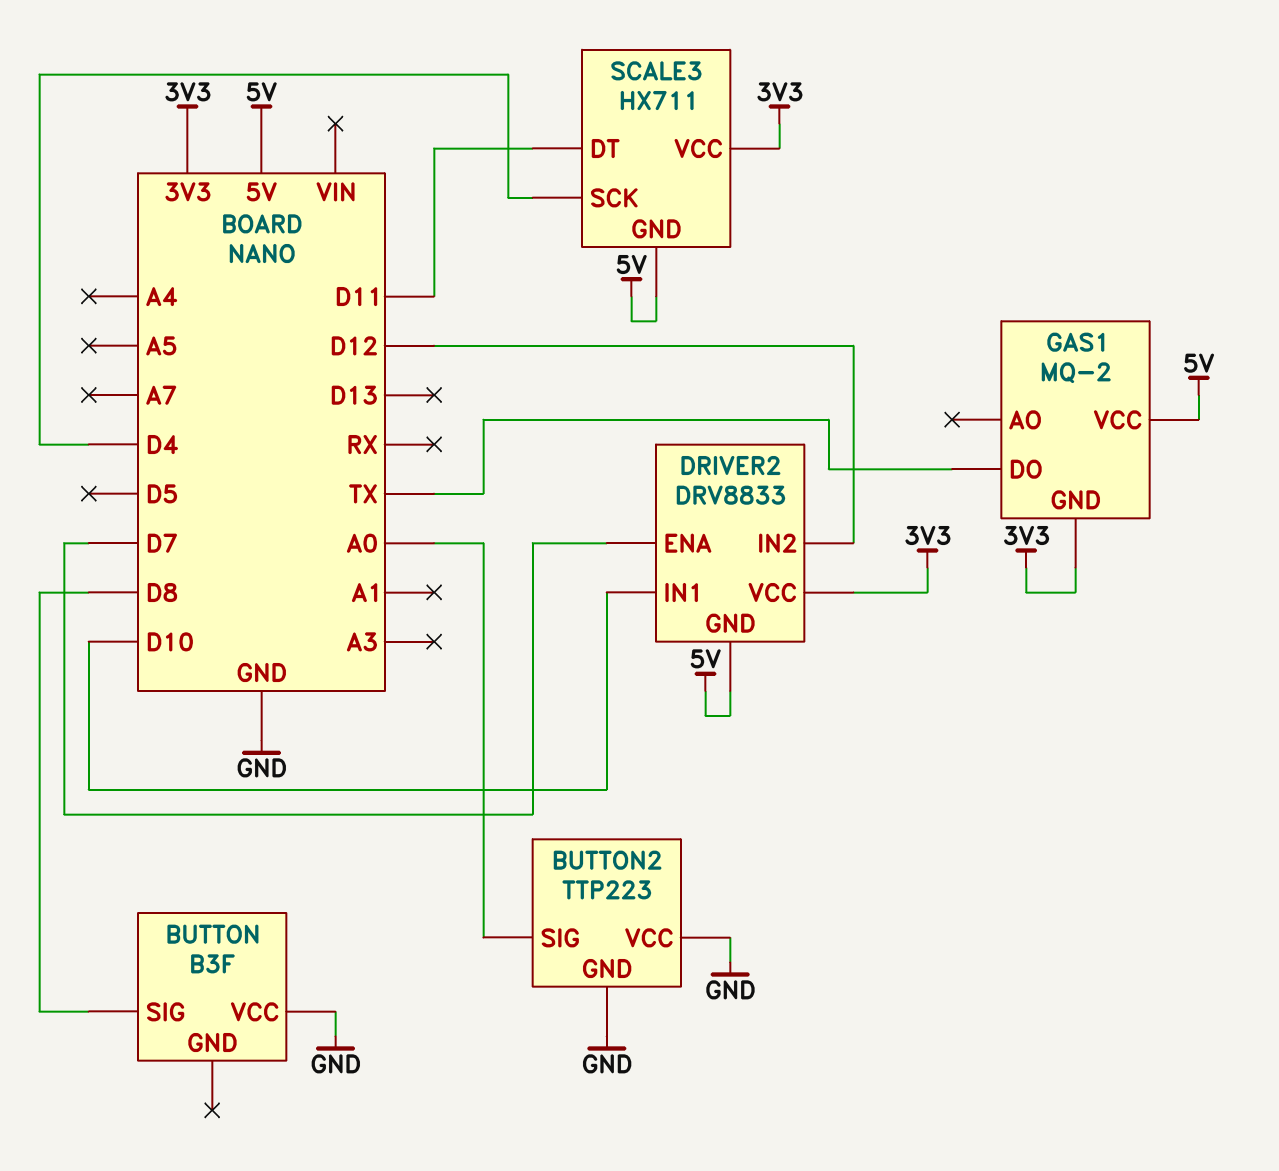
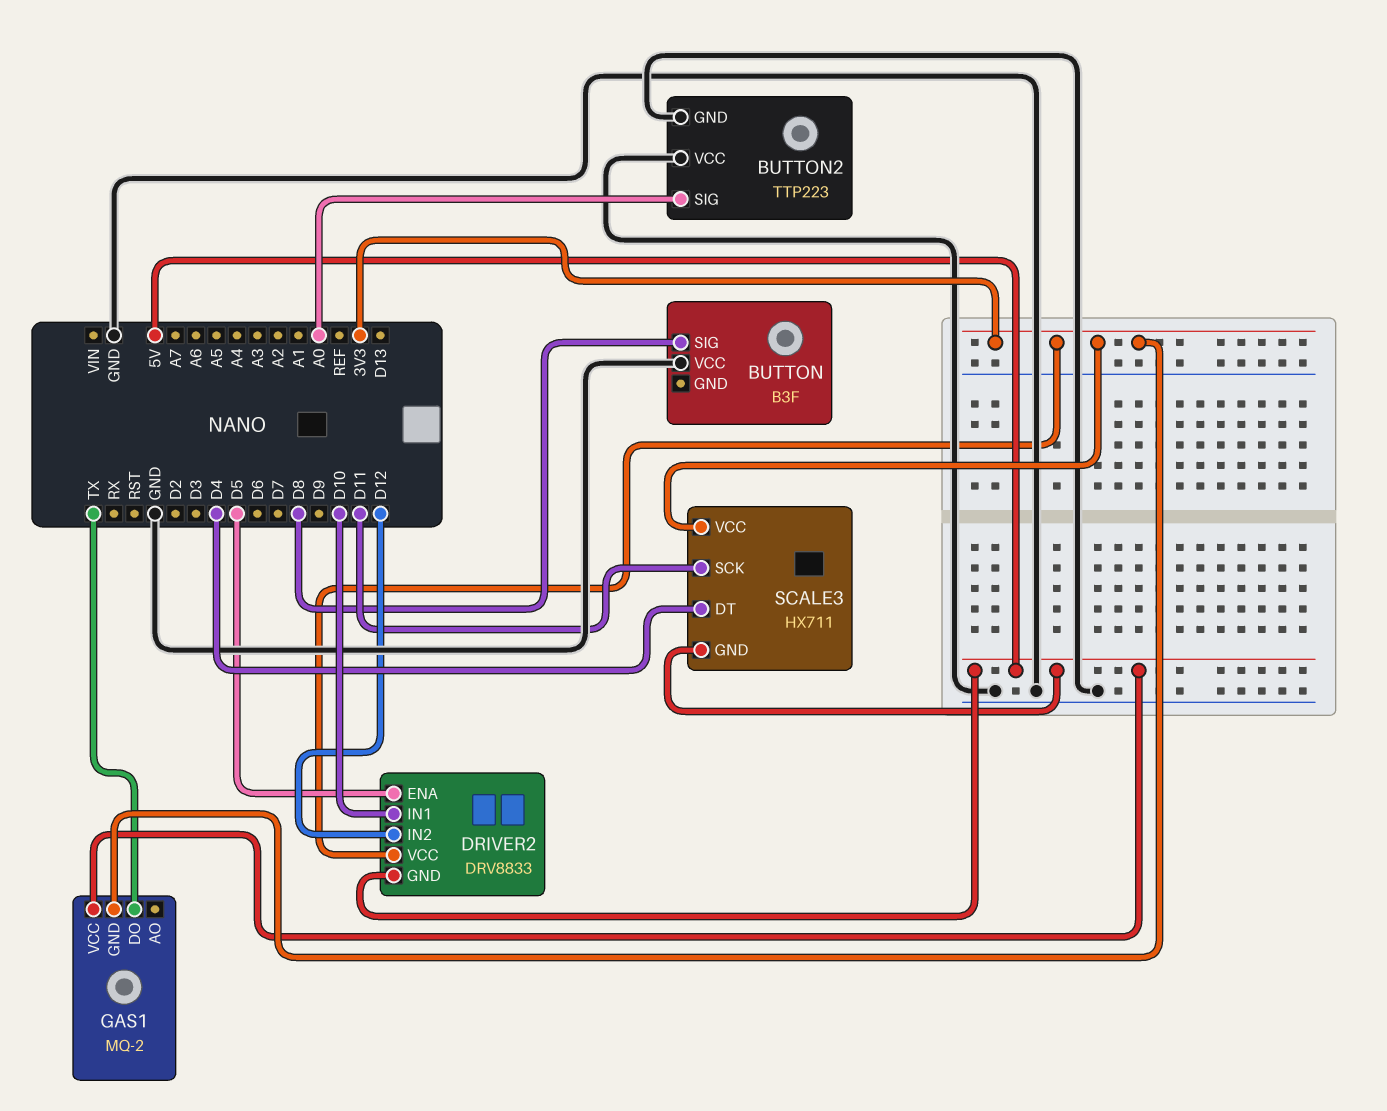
DRIVER2 pin ENA: D7 -> D5
SCALE3 pin DT: D11 -> D4
SCALE3 pin SCK: D4 -> D11

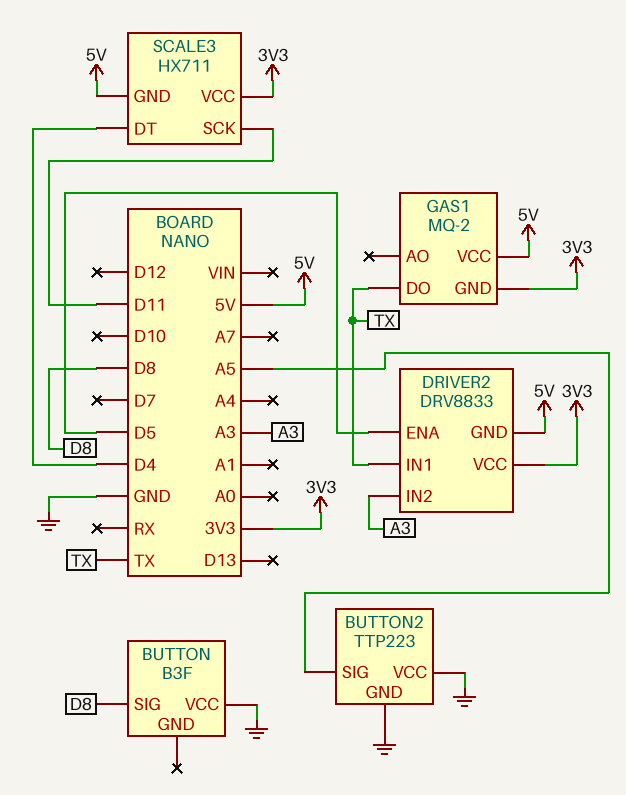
BUTTON2 pin SIG: A0 -> A5
DRIVER2 pin IN1: D10 -> TX
DRIVER2 pin IN2: D12 -> A3

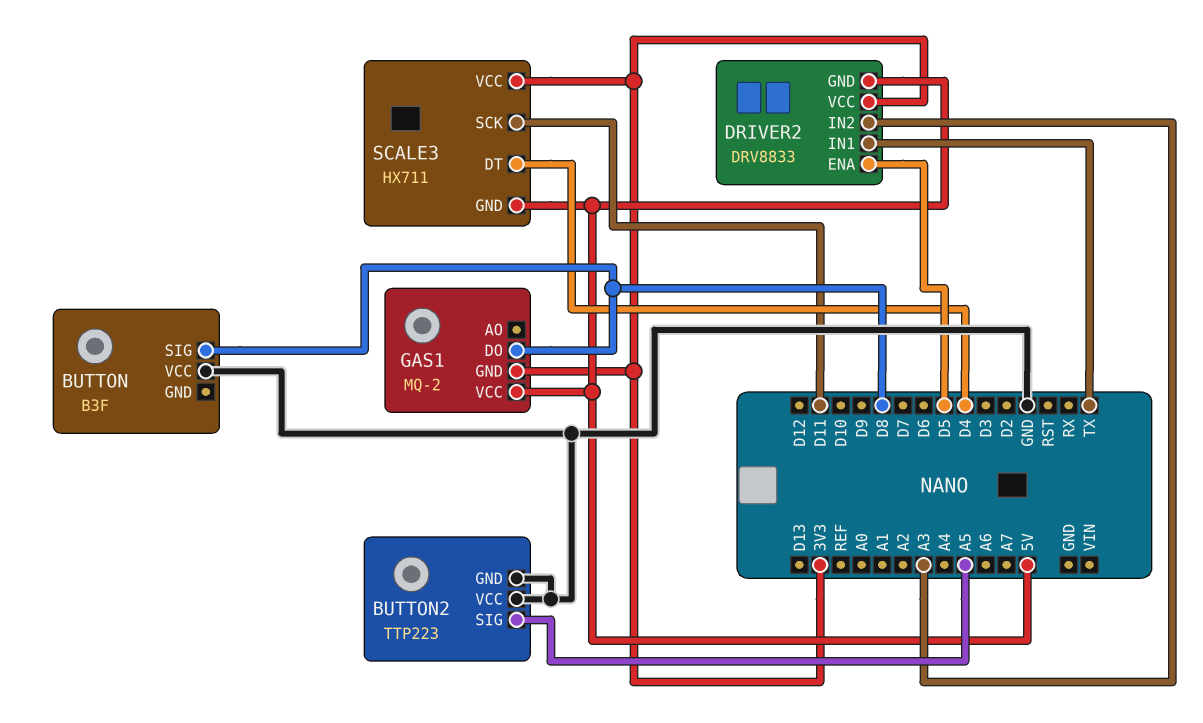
GAS1 pin DO: TX -> D8

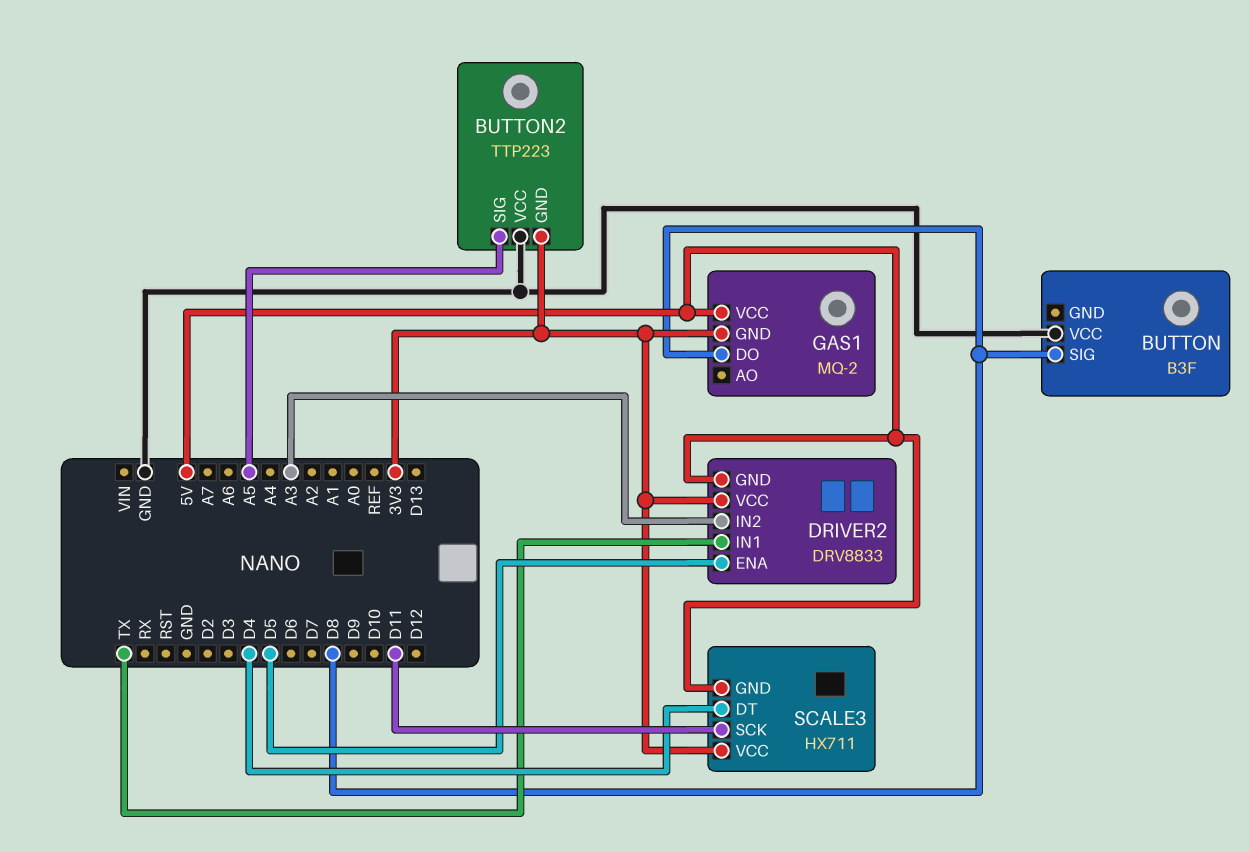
BUTTON2 pin GND: GND -> 3V3

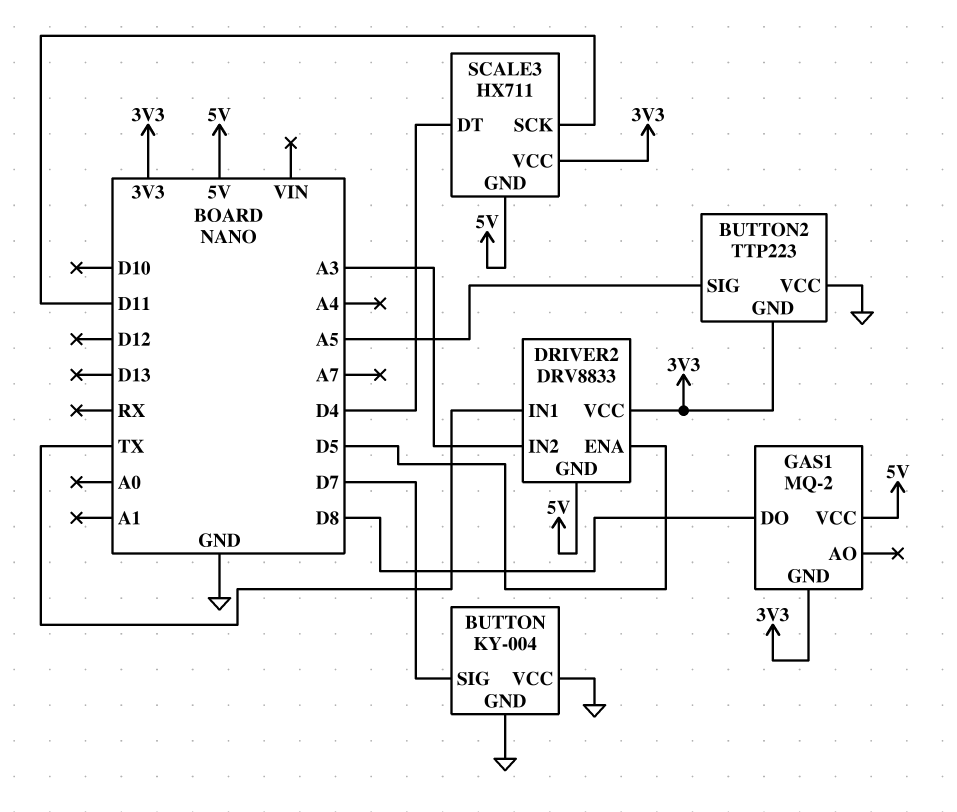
BUTTON: B3F -> KY-004
BUTTON pin GND: none -> GND
BUTTON pin SIG: D8 -> D7

